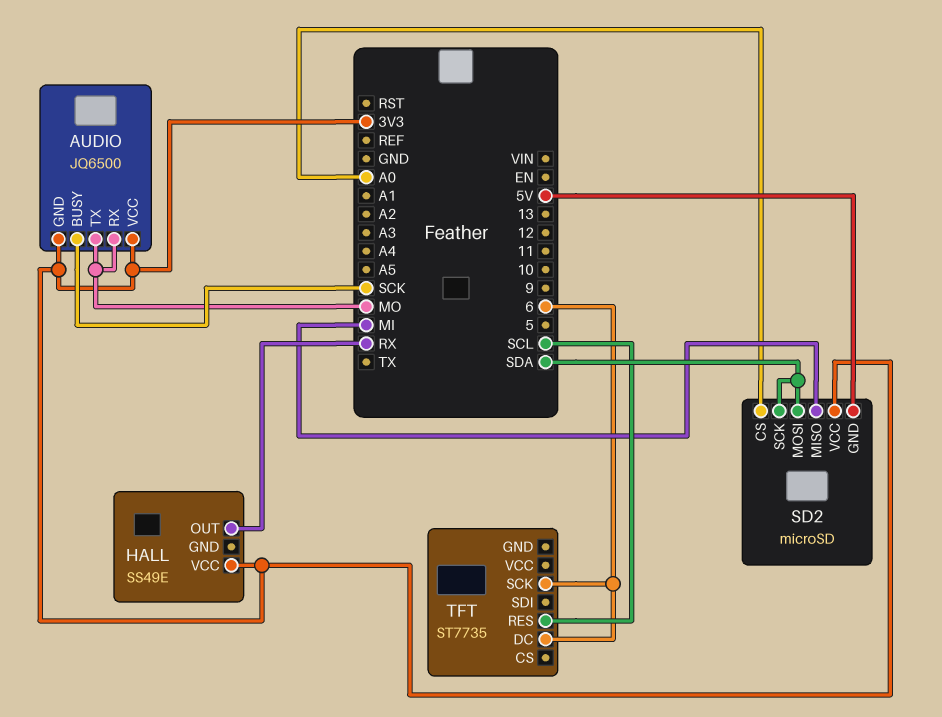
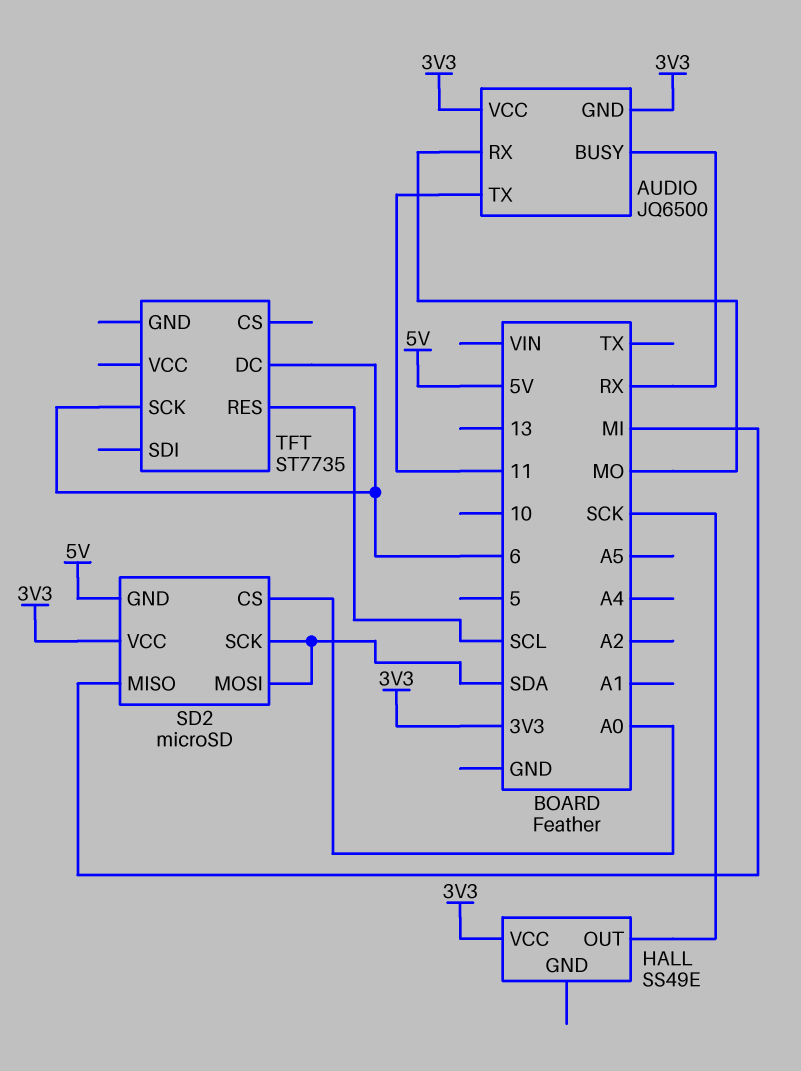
AUDIO pin BUSY: SCK -> RX
AUDIO pin TX: MO -> 11
HALL pin OUT: RX -> SCK

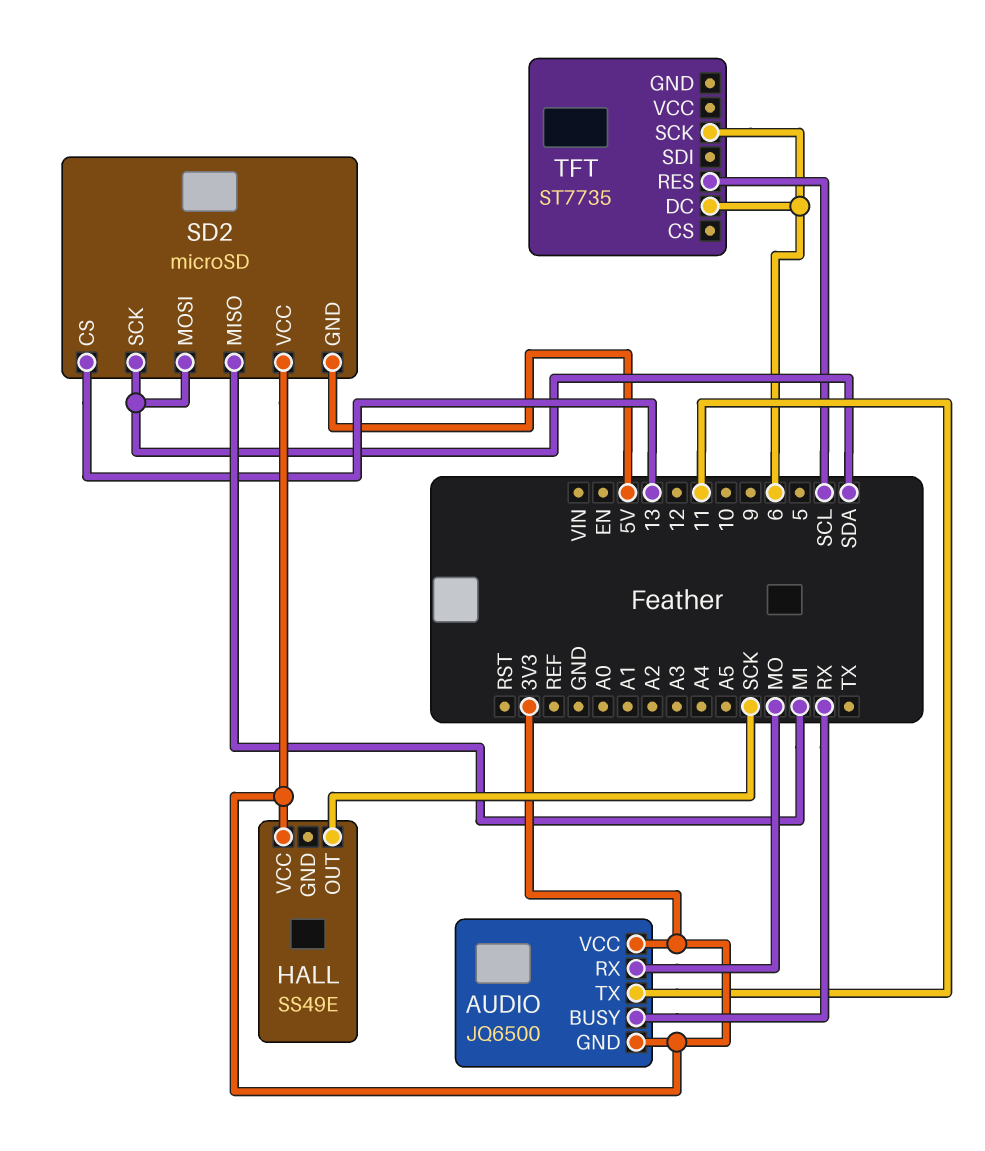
SD2 pin CS: A0 -> 13

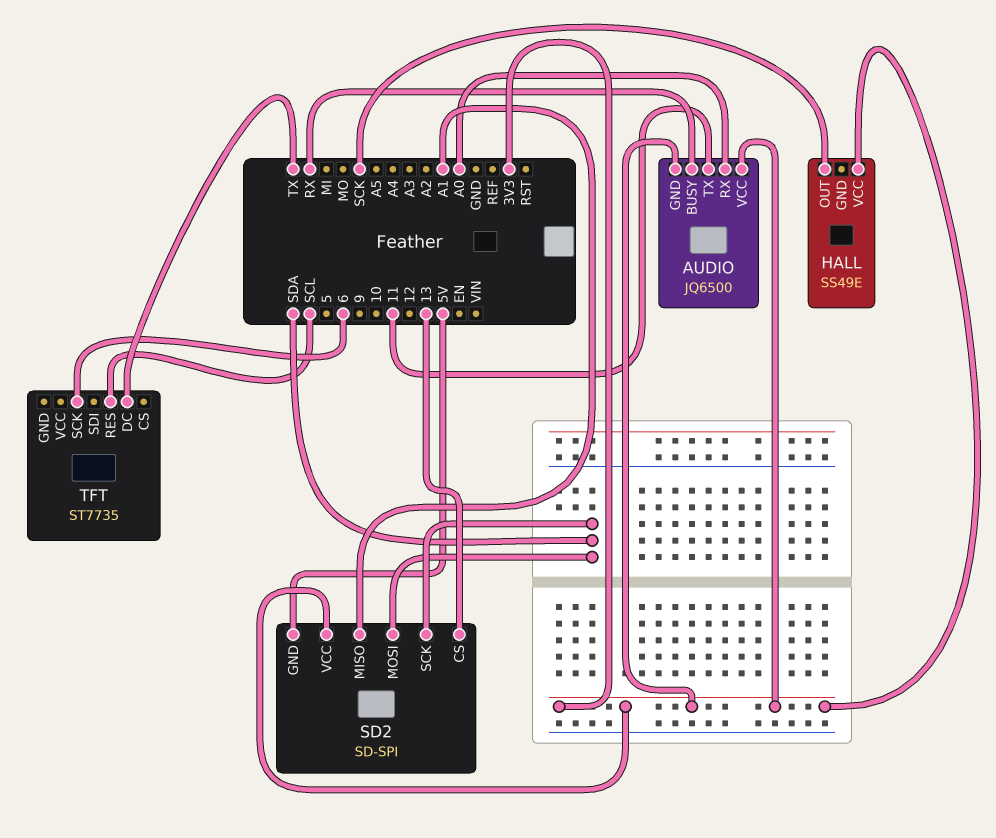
AUDIO pin RX: MO -> A0
SD2: microSD -> SD-SPI
SD2 pin MISO: MI -> A1
TFT pin DC: 6 -> TX

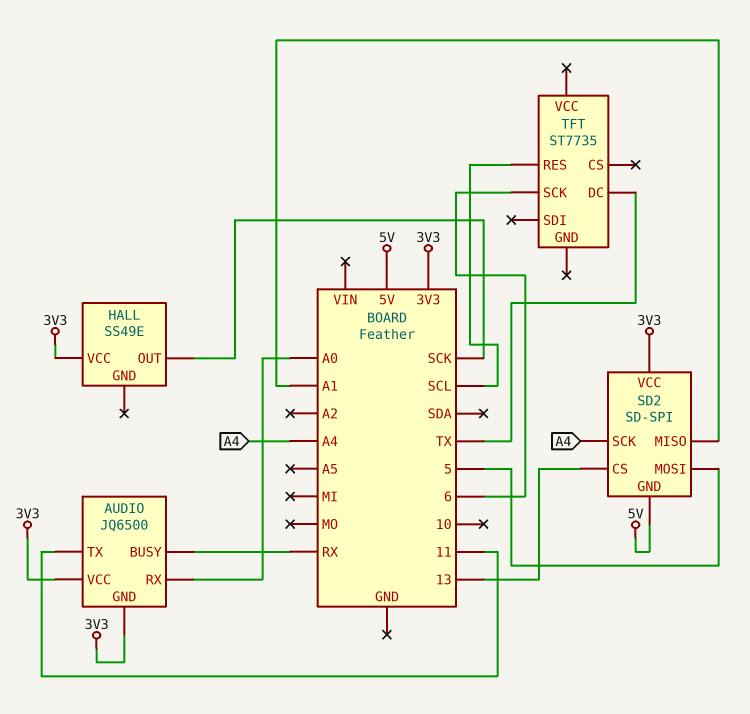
SD2 pin MOSI: SDA -> 5
SD2 pin SCK: SDA -> A4

